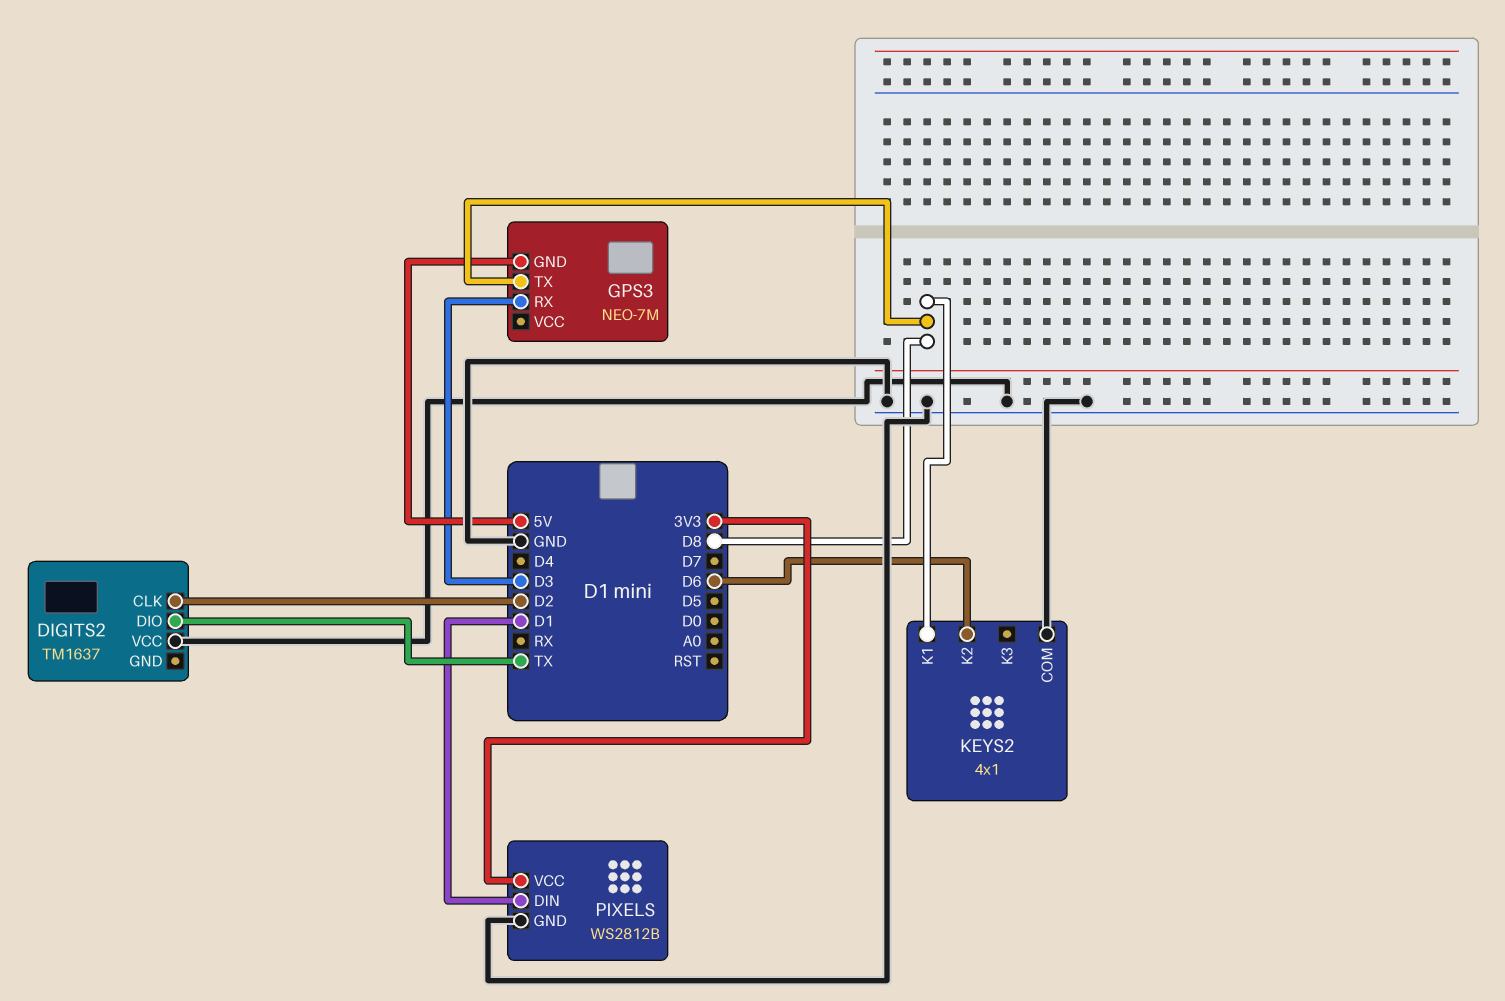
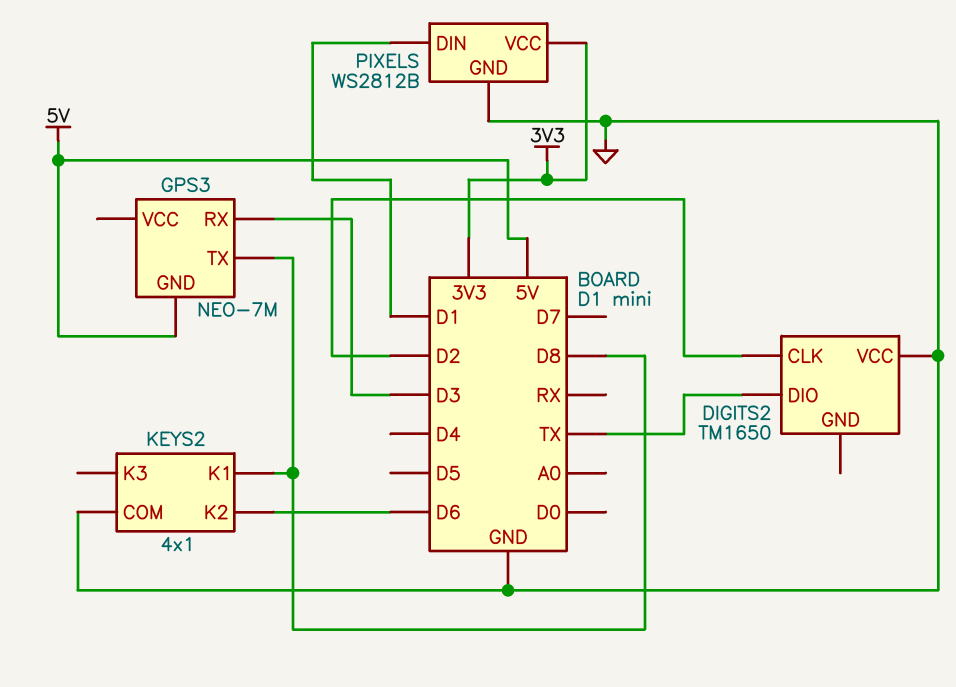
DIGITS2: TM1637 -> TM1650

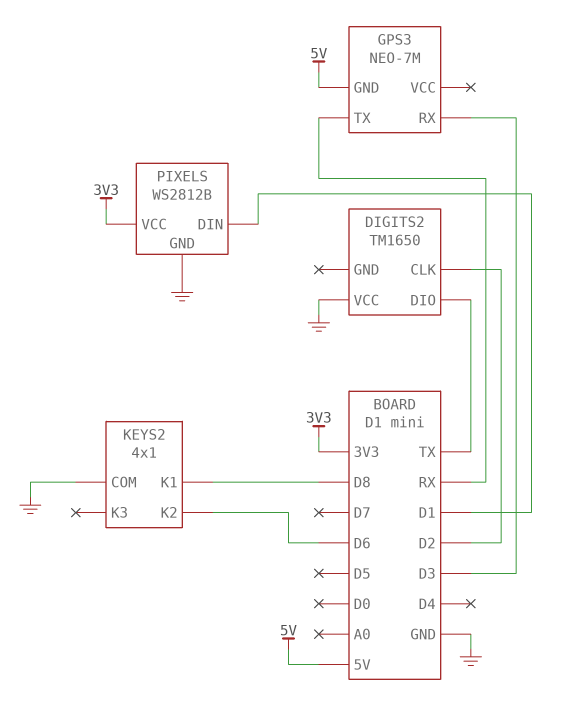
GPS3 pin TX: D8 -> RX

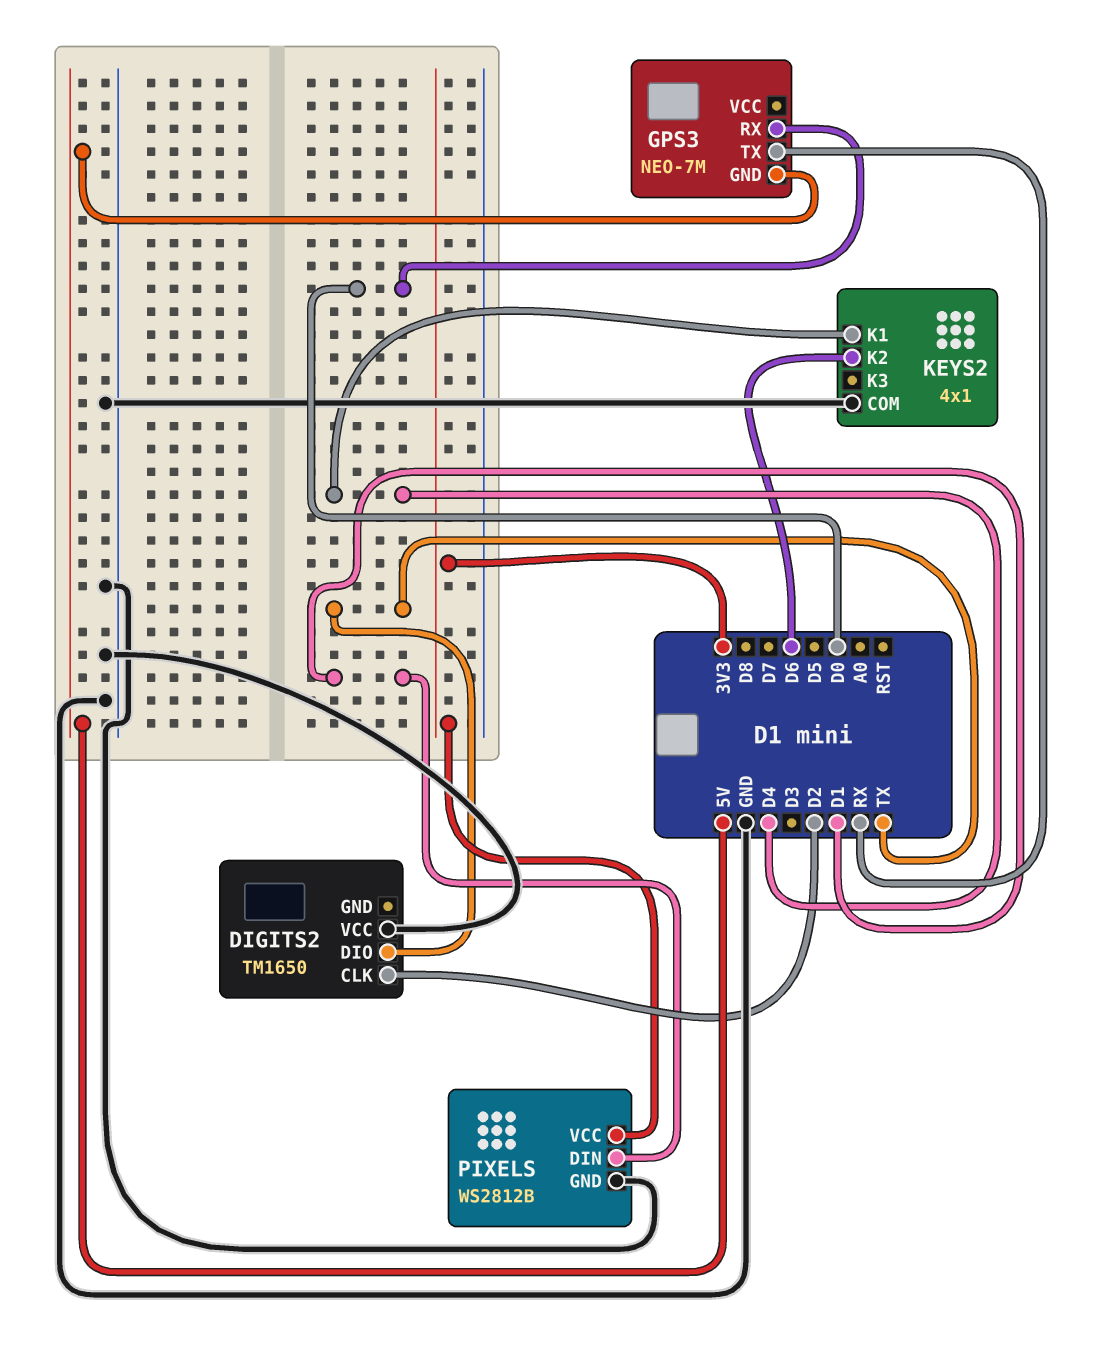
GPS3 pin RX: D3 -> D0
KEYS2 pin K1: D8 -> D4

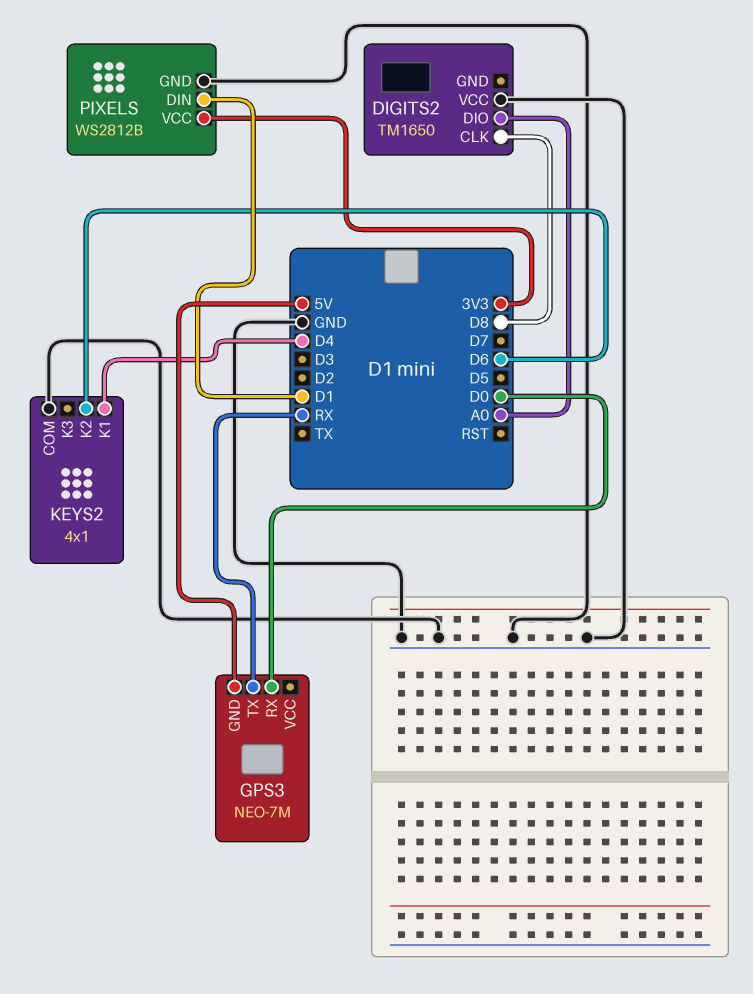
DIGITS2 pin CLK: D2 -> D8
DIGITS2 pin DIO: TX -> A0

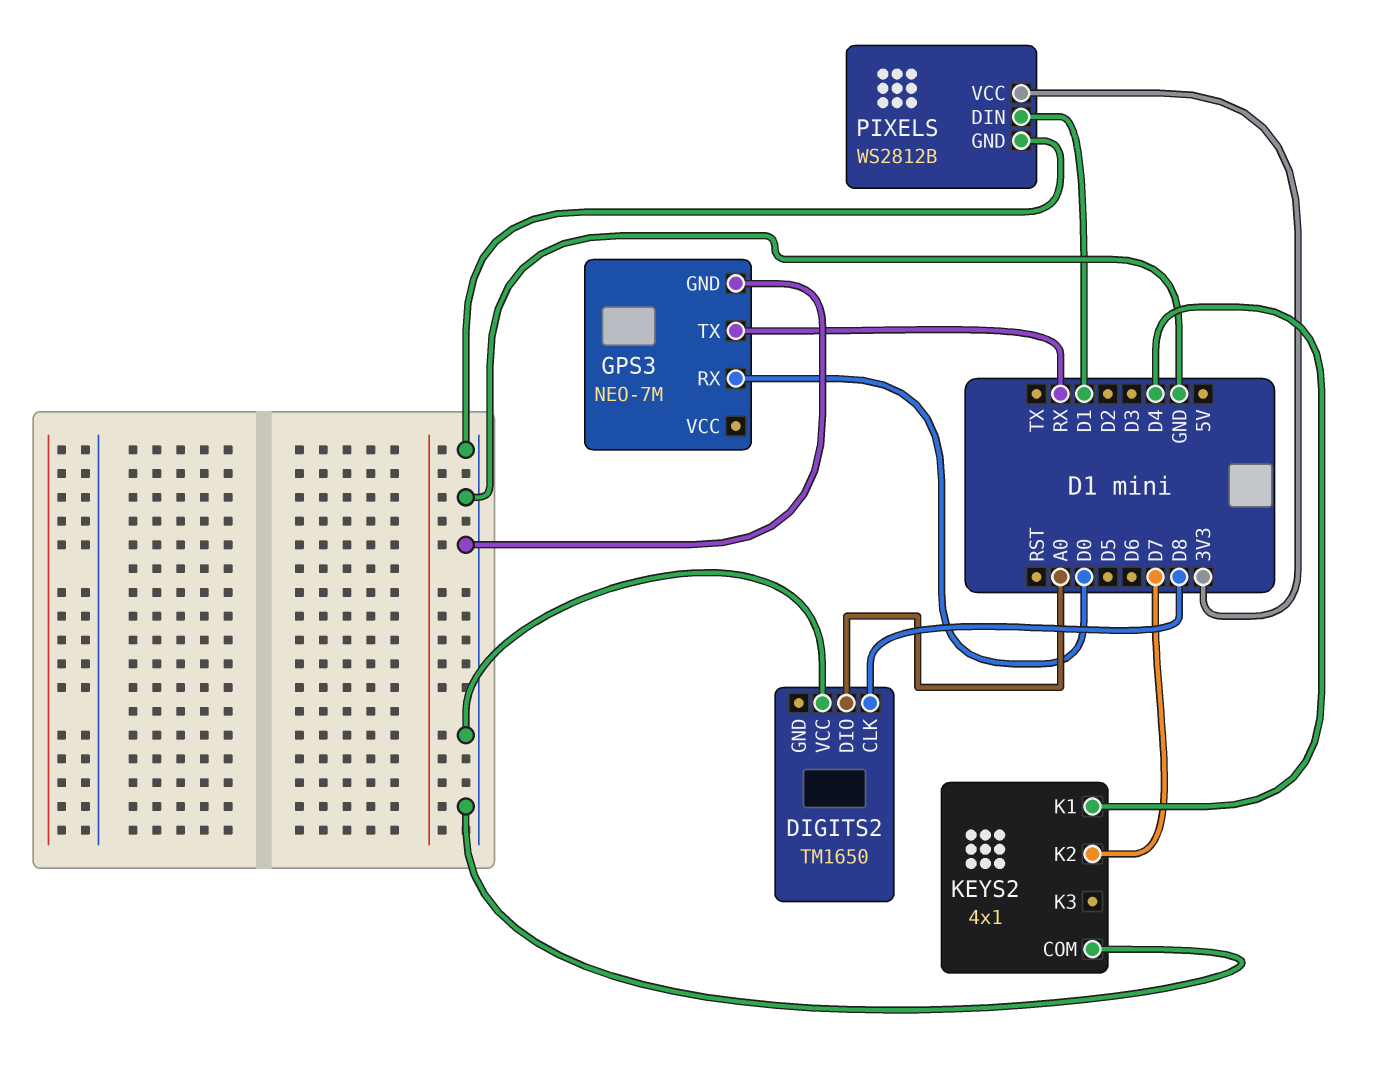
GPS3 pin GND: 5V -> GND
KEYS2 pin K2: D6 -> D7

